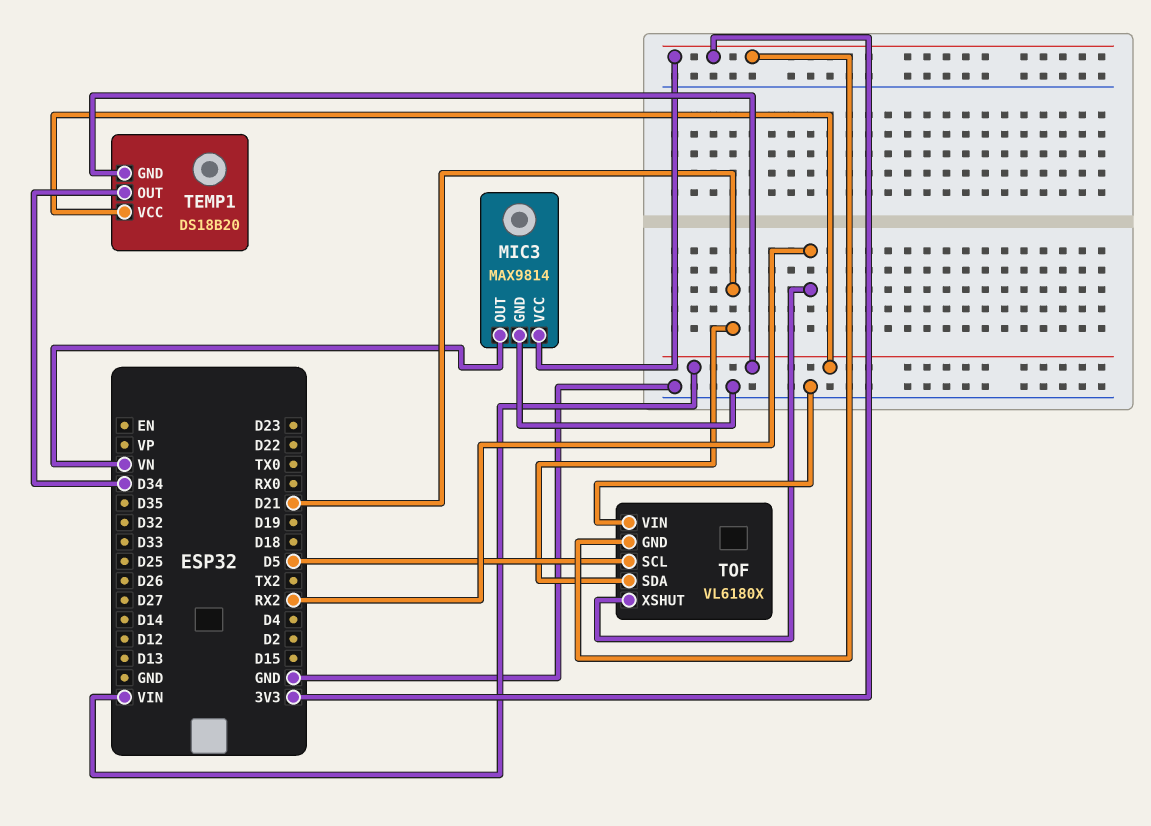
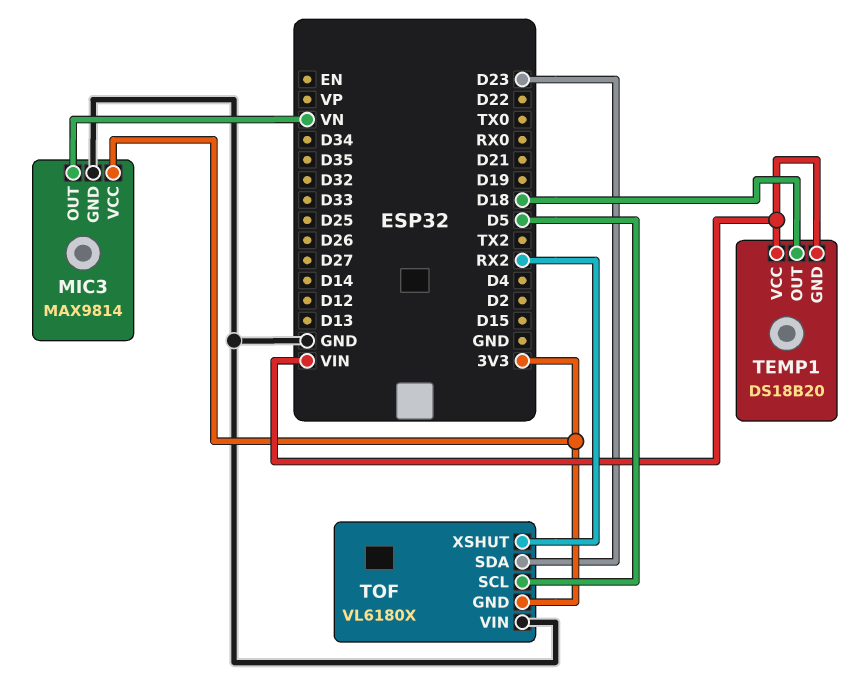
TEMP1 pin OUT: D34 -> D18
TOF pin SDA: D21 -> D23

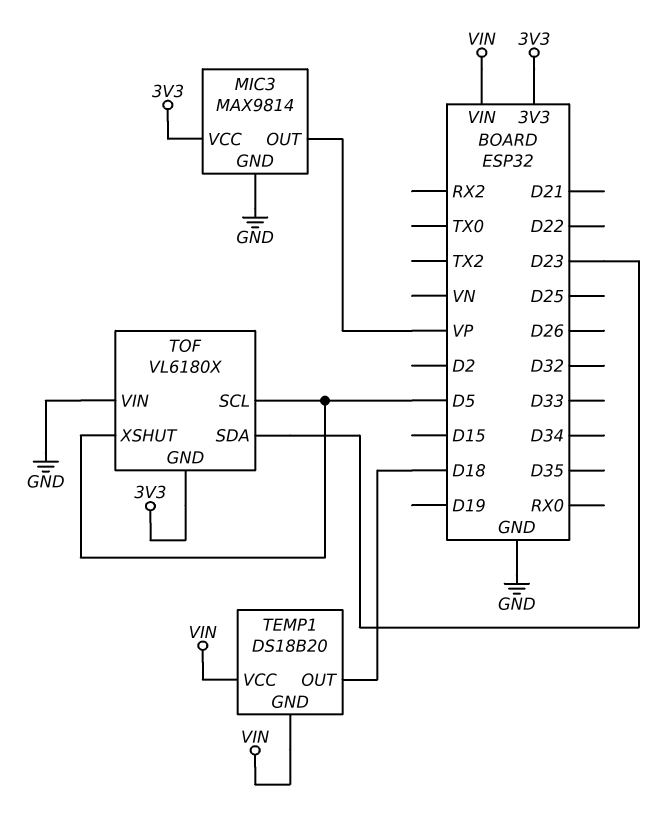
MIC3 pin OUT: VN -> VP
TOF pin XSHUT: RX2 -> D5

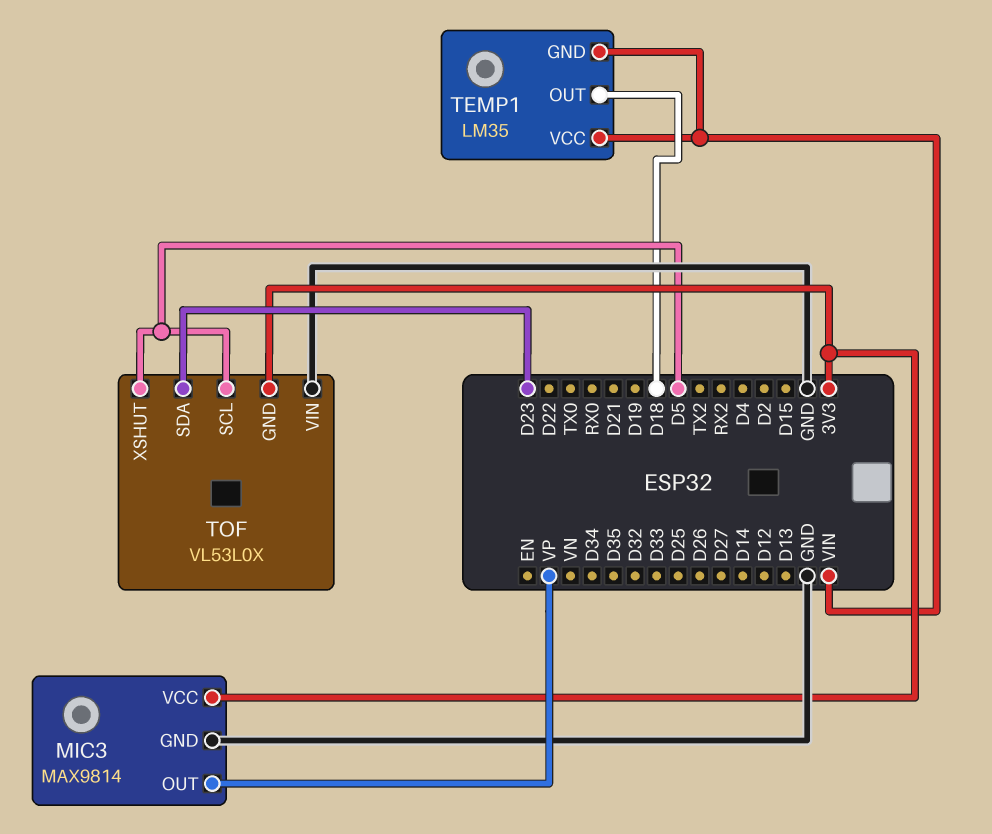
TEMP1: DS18B20 -> LM35
TOF: VL6180X -> VL53L0X

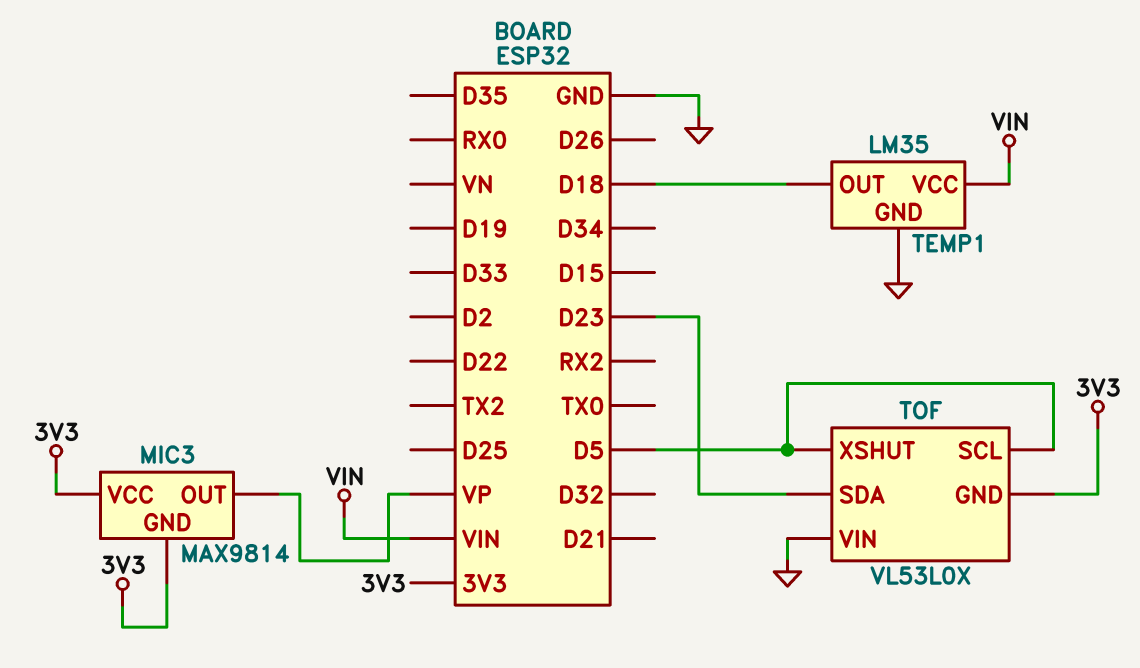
MIC3 pin GND: GND -> 3V3
TEMP1 pin GND: VIN -> GND

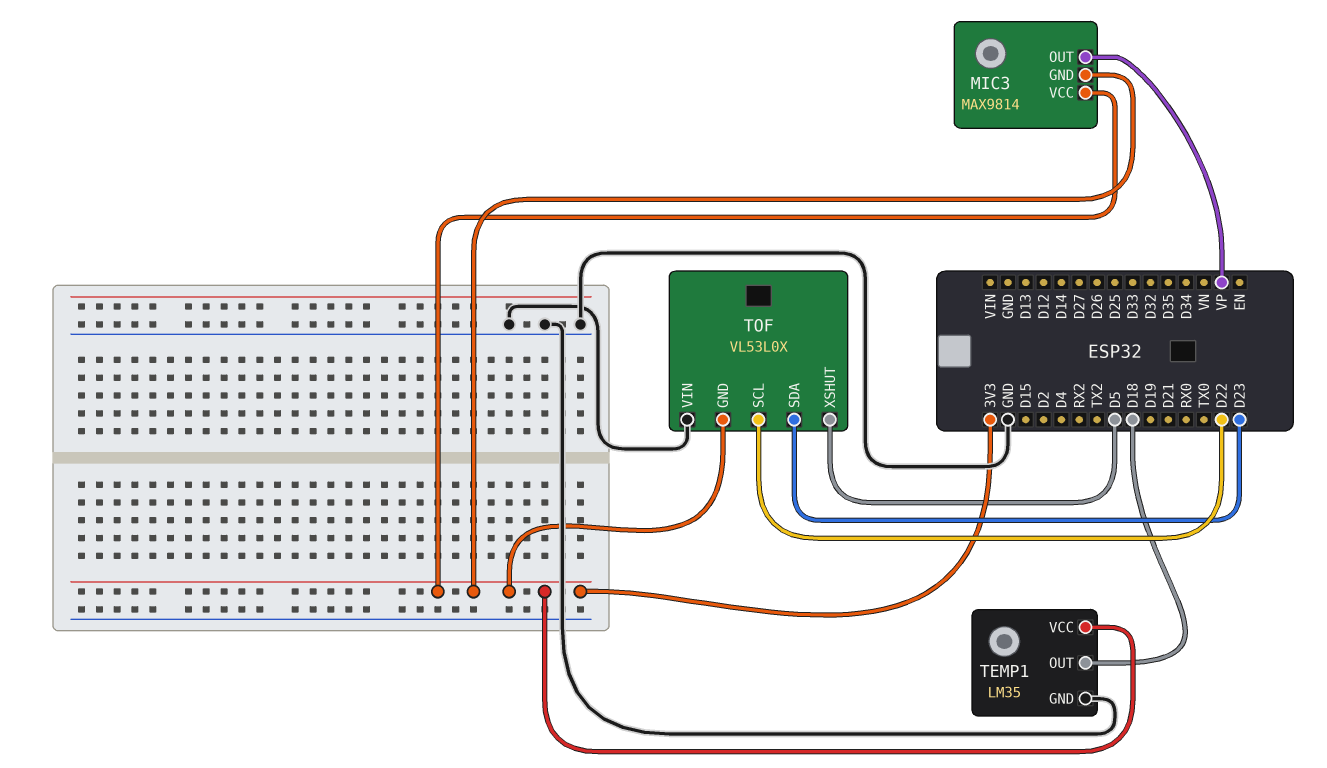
TEMP1 pin VCC: VIN -> 3V3
TOF pin SCL: D5 -> D22

